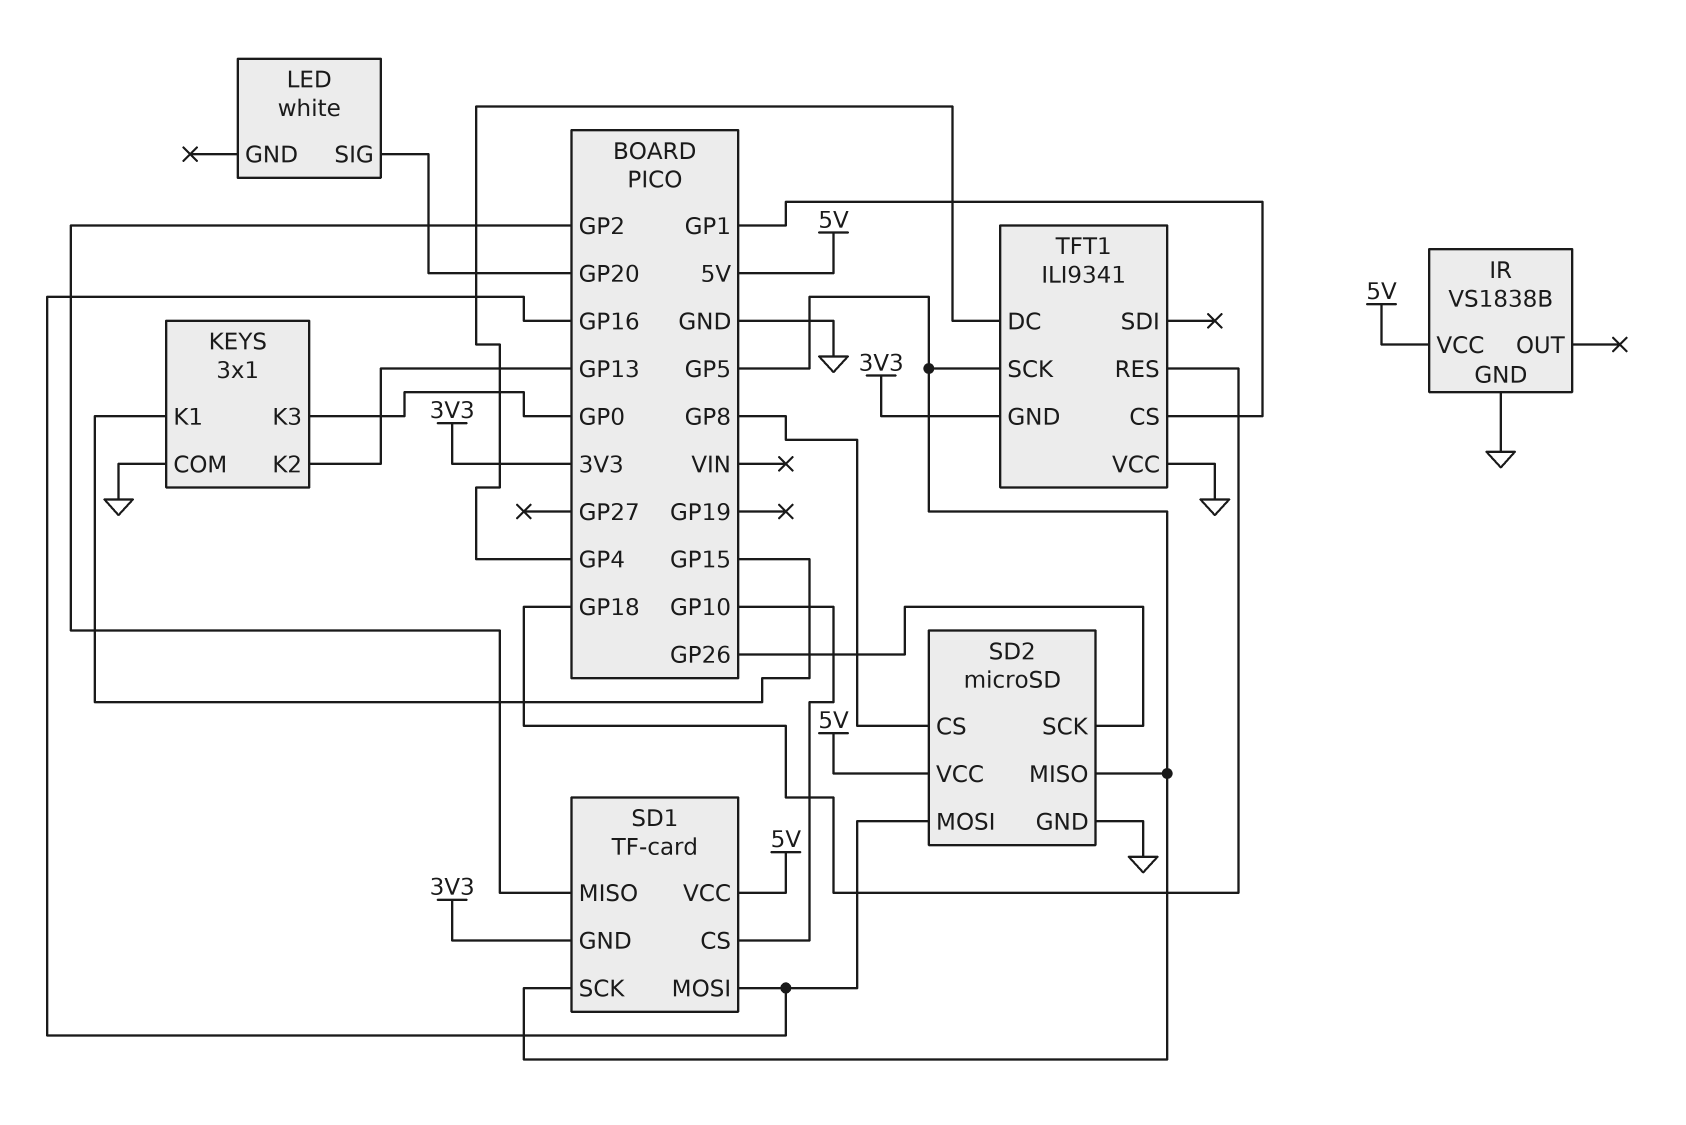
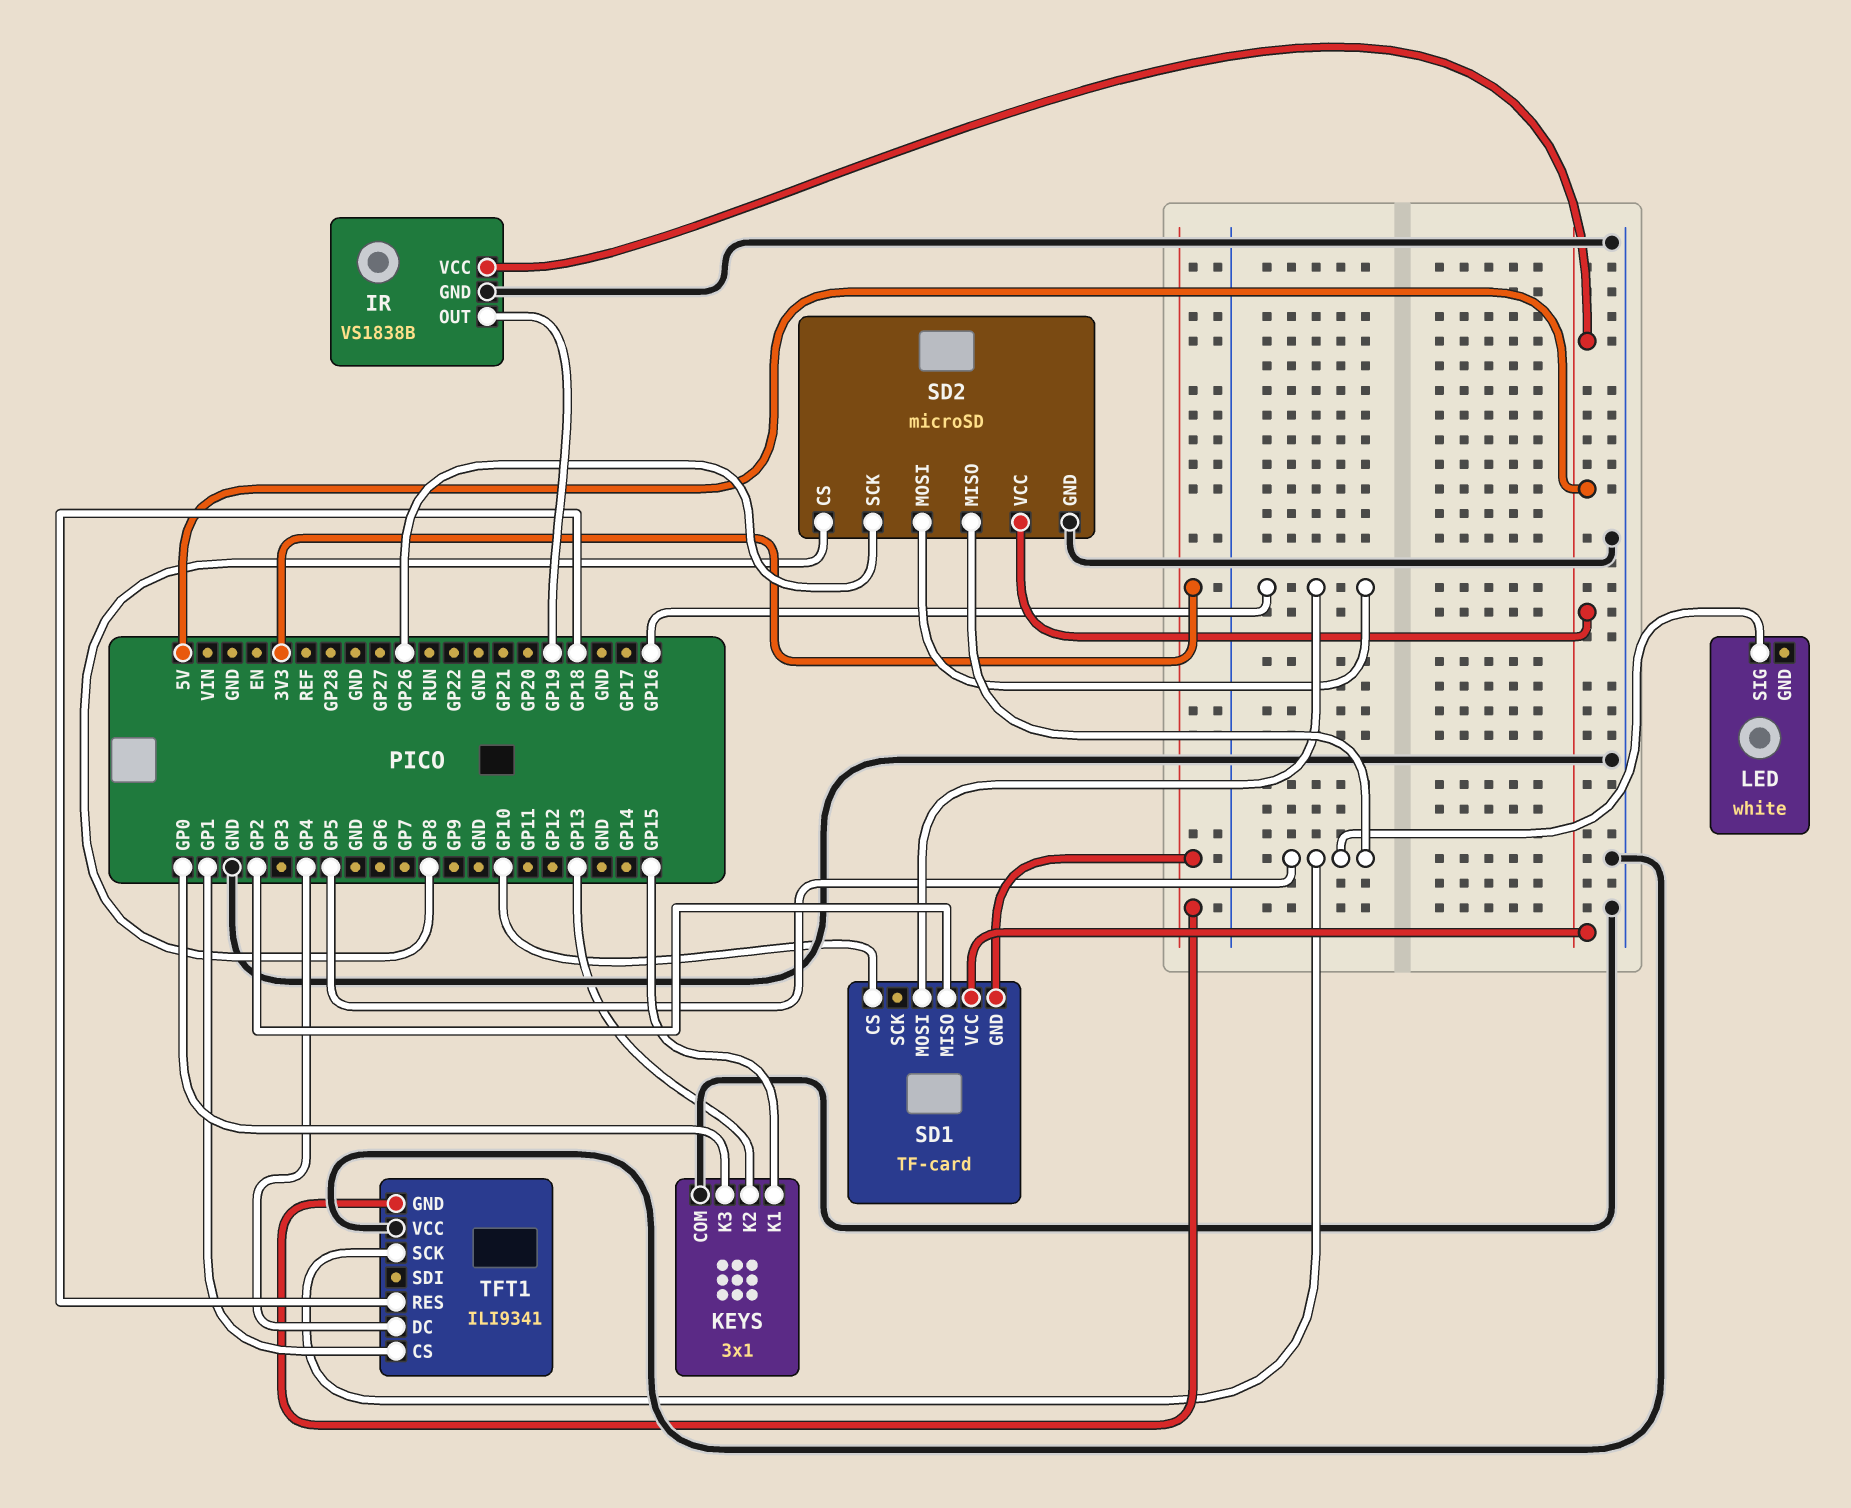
IR pin OUT: none -> GP19
LED pin SIG: GP20 -> GP5
SD1 pin SCK: GP5 -> none

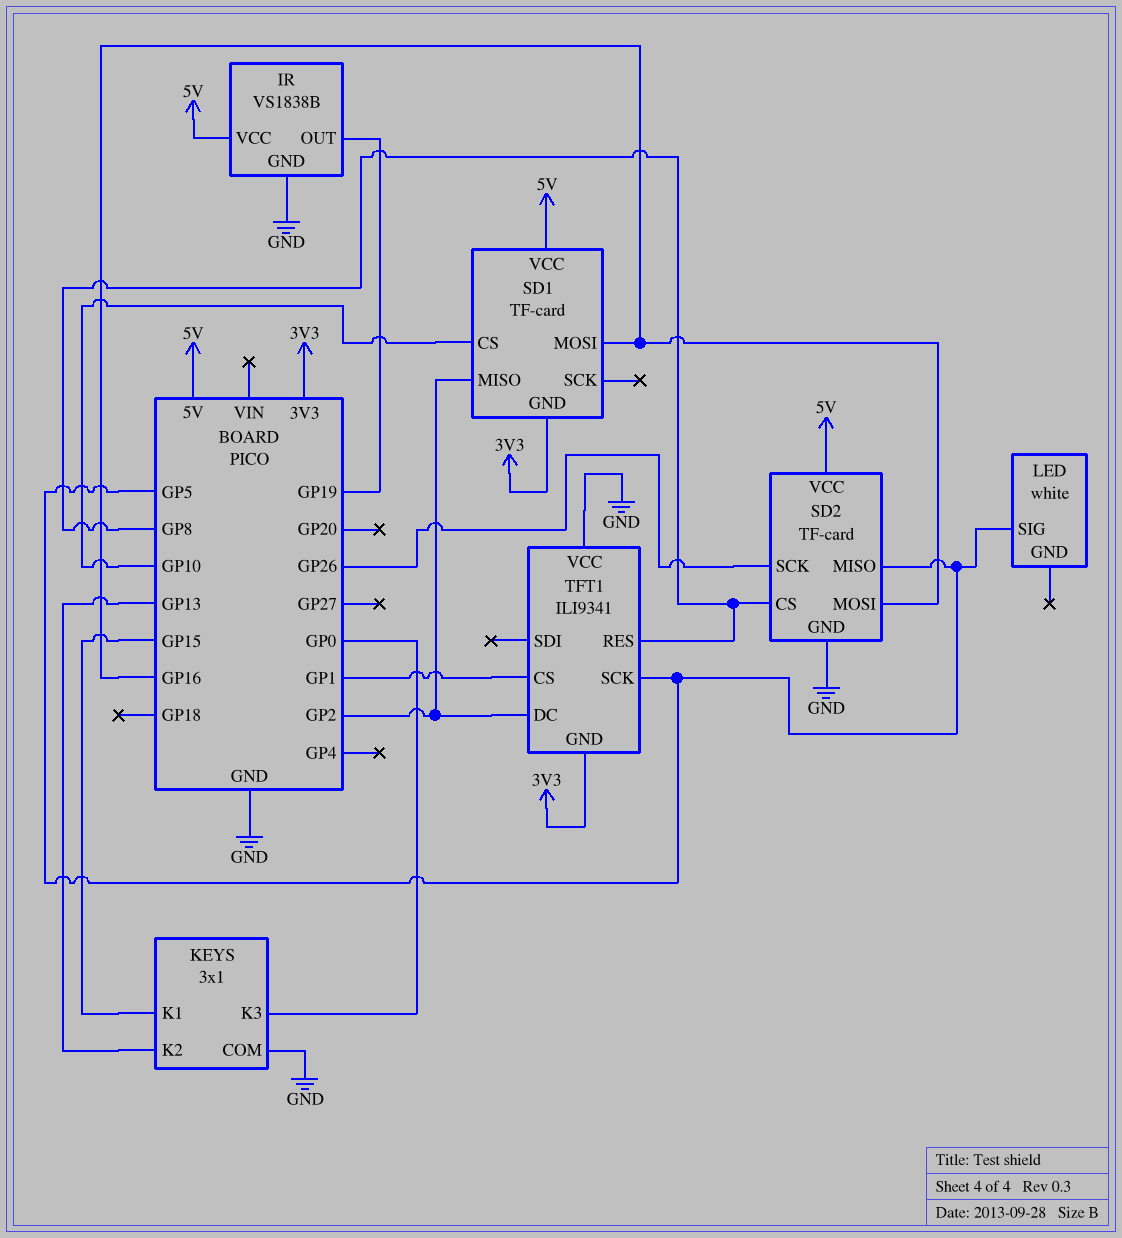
SD2: microSD -> TF-card
TFT1 pin DC: GP4 -> GP2
TFT1 pin RES: GP18 -> GP8

